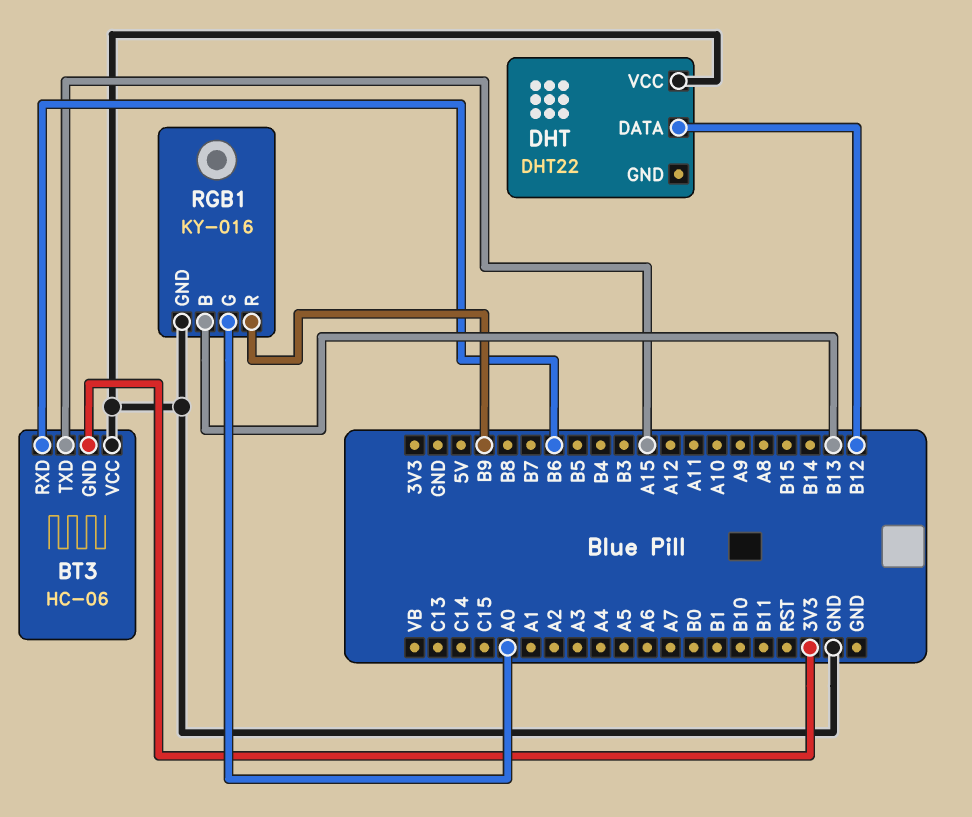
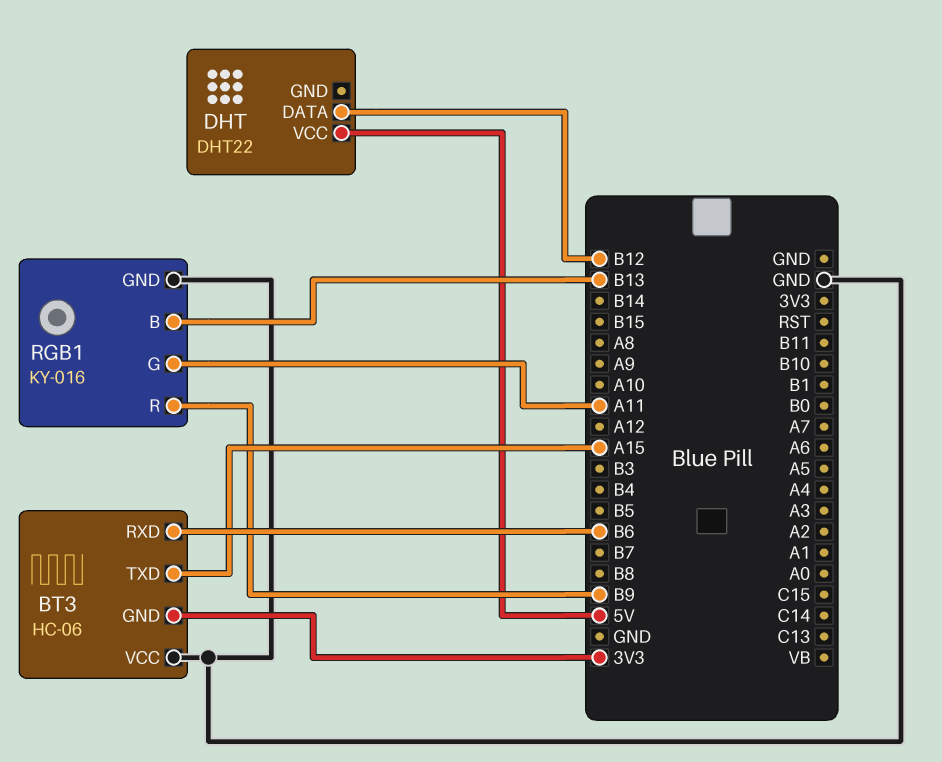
DHT pin VCC: GND -> 5V
RGB1 pin G: A0 -> A11

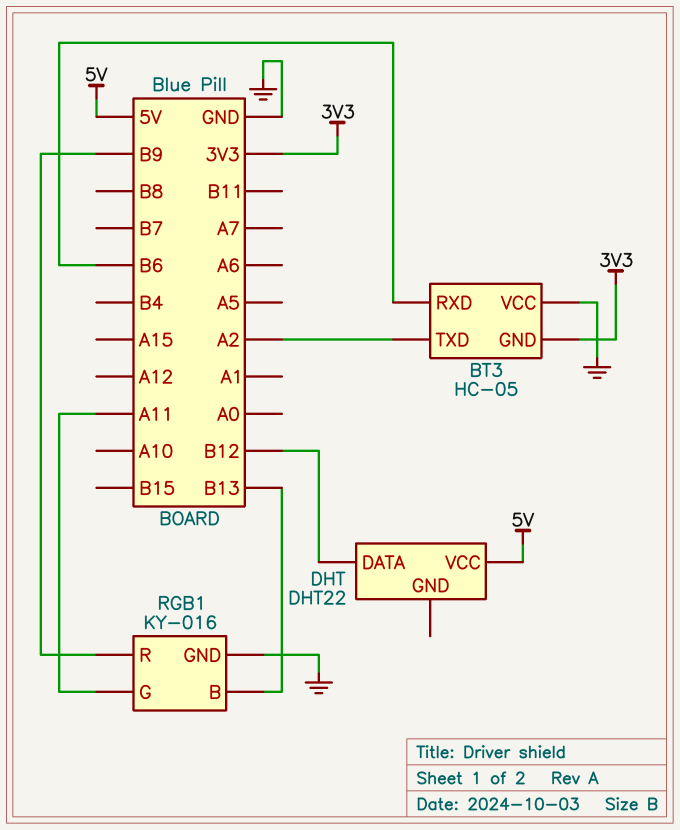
BT3: HC-06 -> HC-05
BT3 pin TXD: A15 -> A2

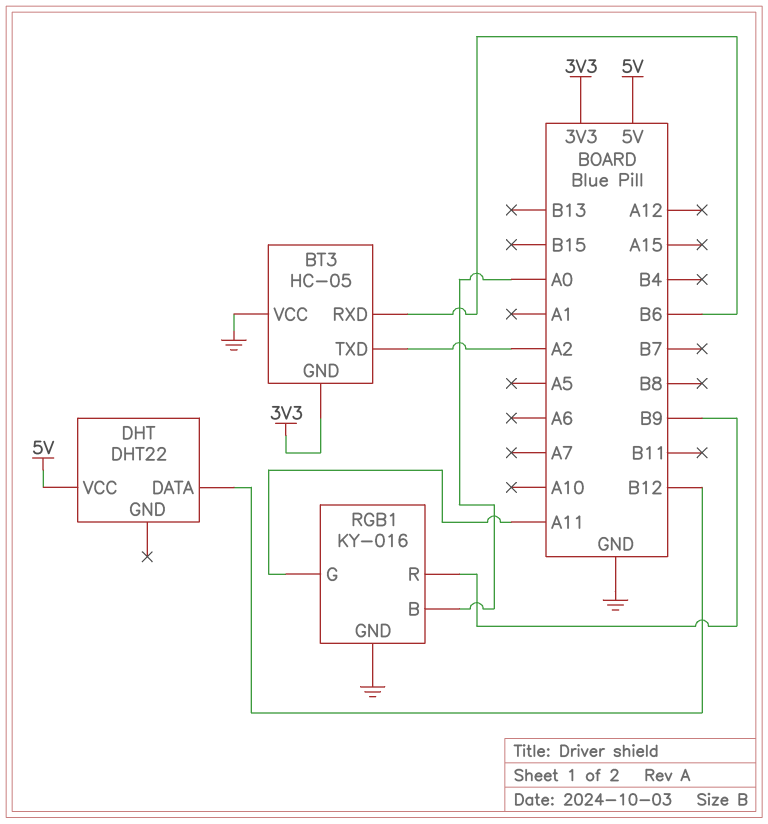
RGB1 pin B: B13 -> A0

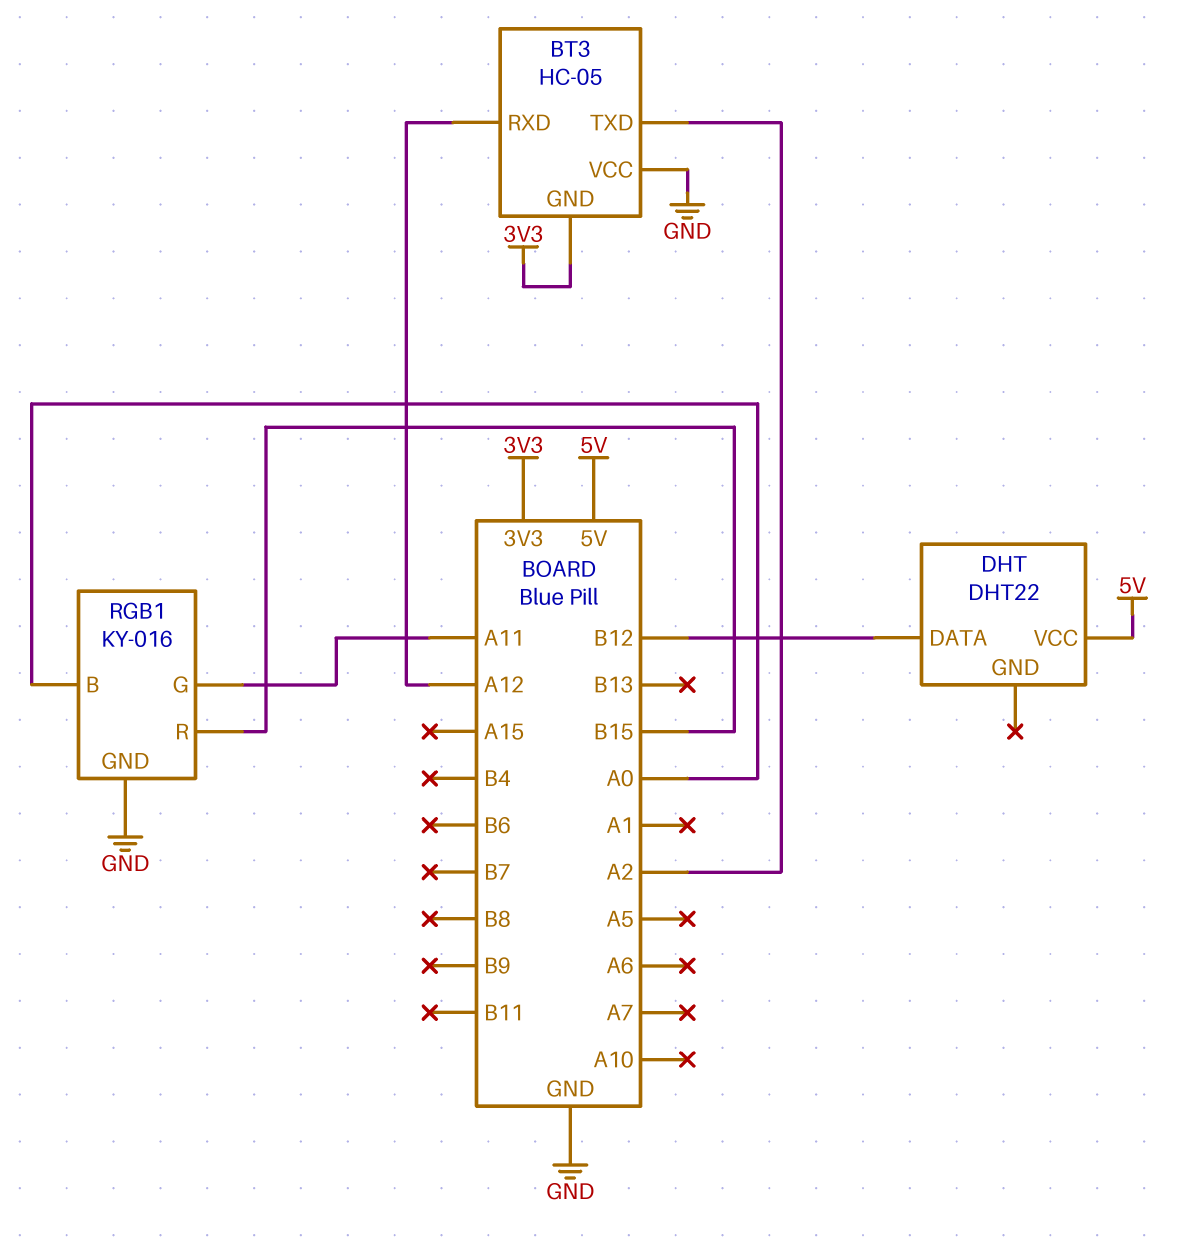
BT3 pin RXD: B6 -> A12
RGB1 pin R: B9 -> B15

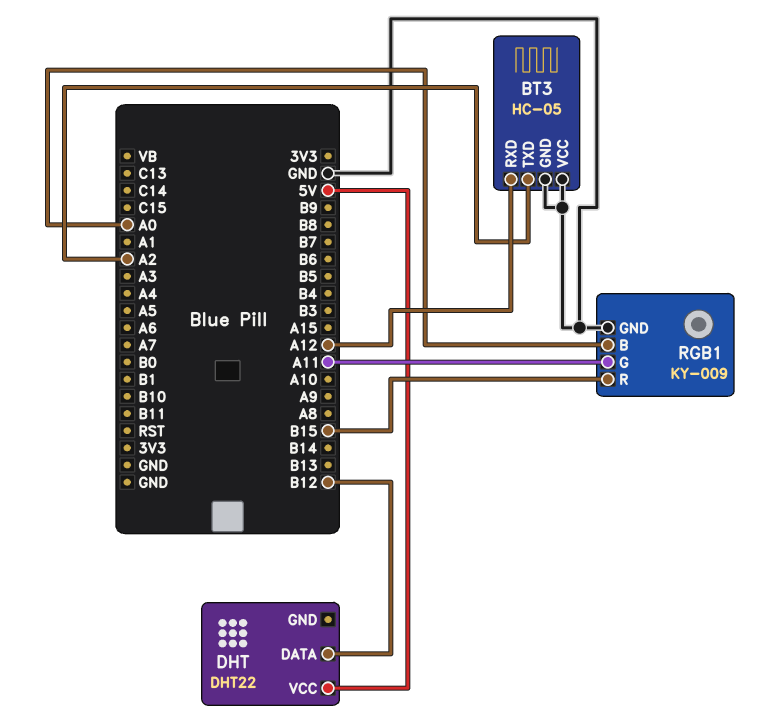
BT3 pin GND: 3V3 -> GND
RGB1: KY-016 -> KY-009

